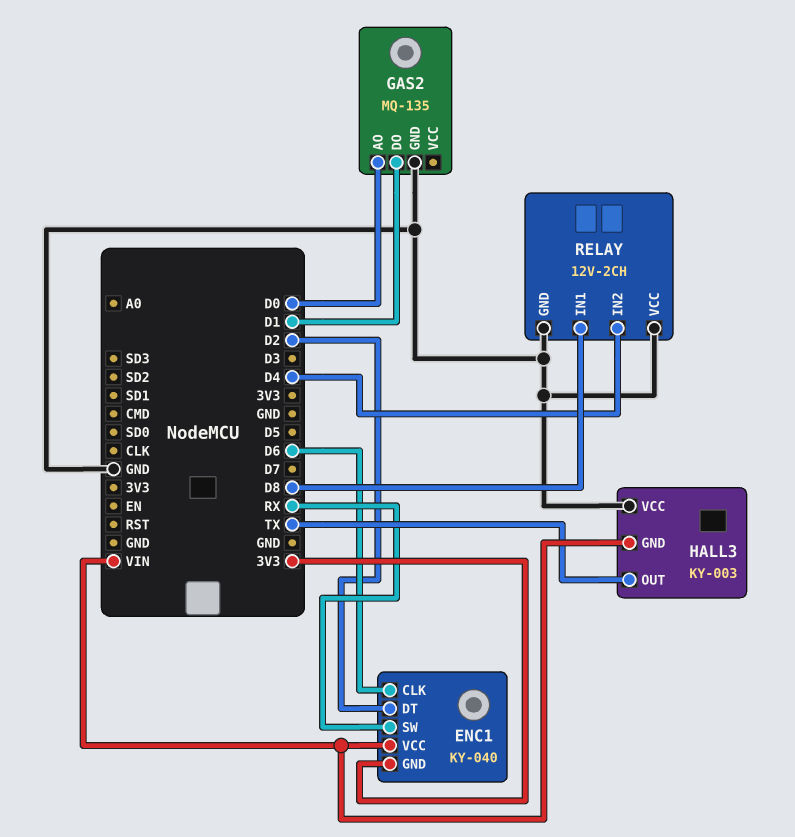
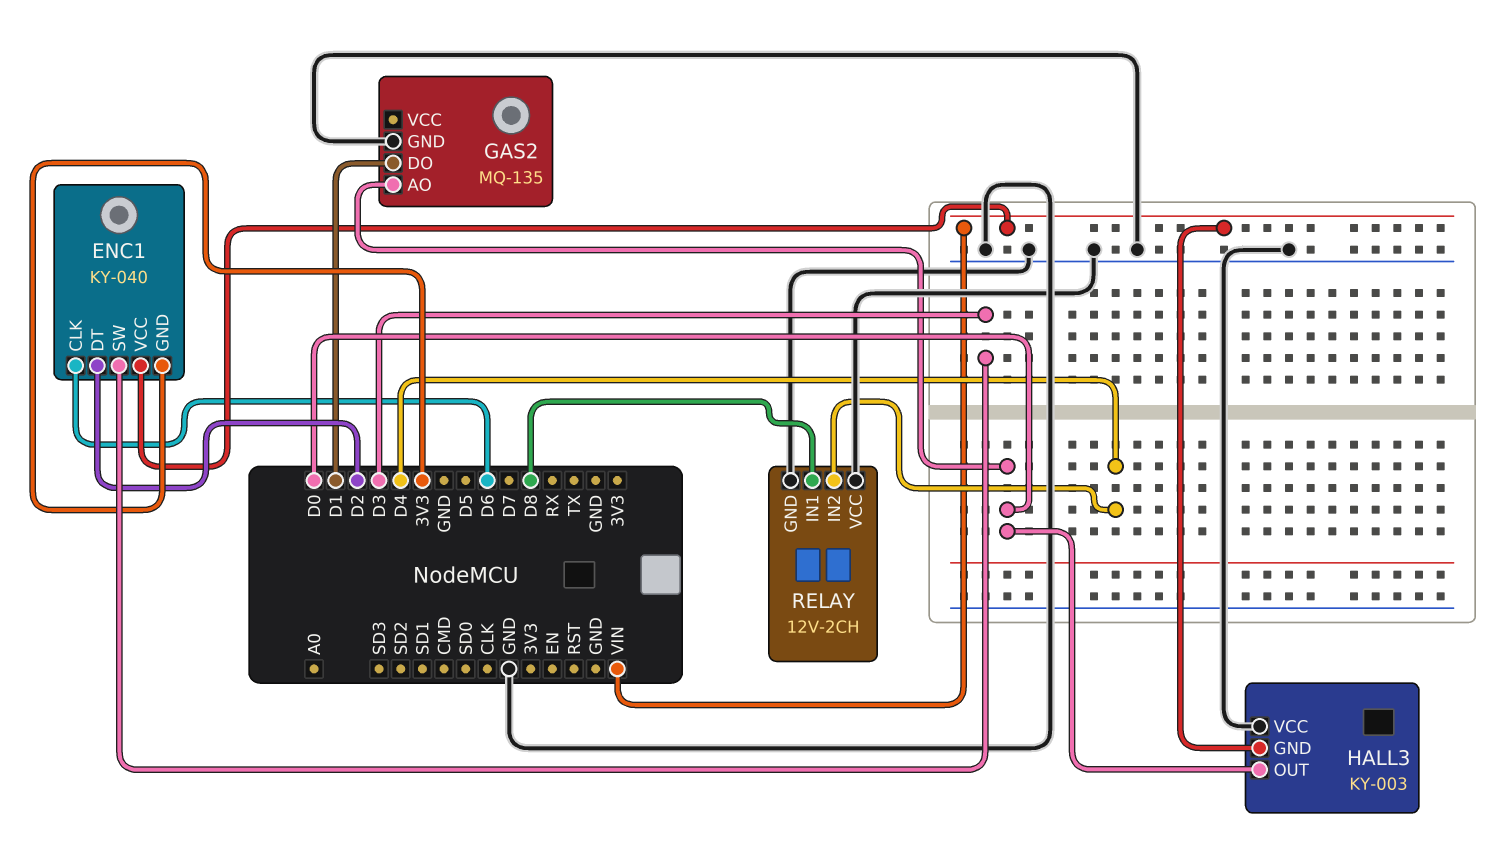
ENC1 pin SW: RX -> D3
HALL3 pin OUT: TX -> D0

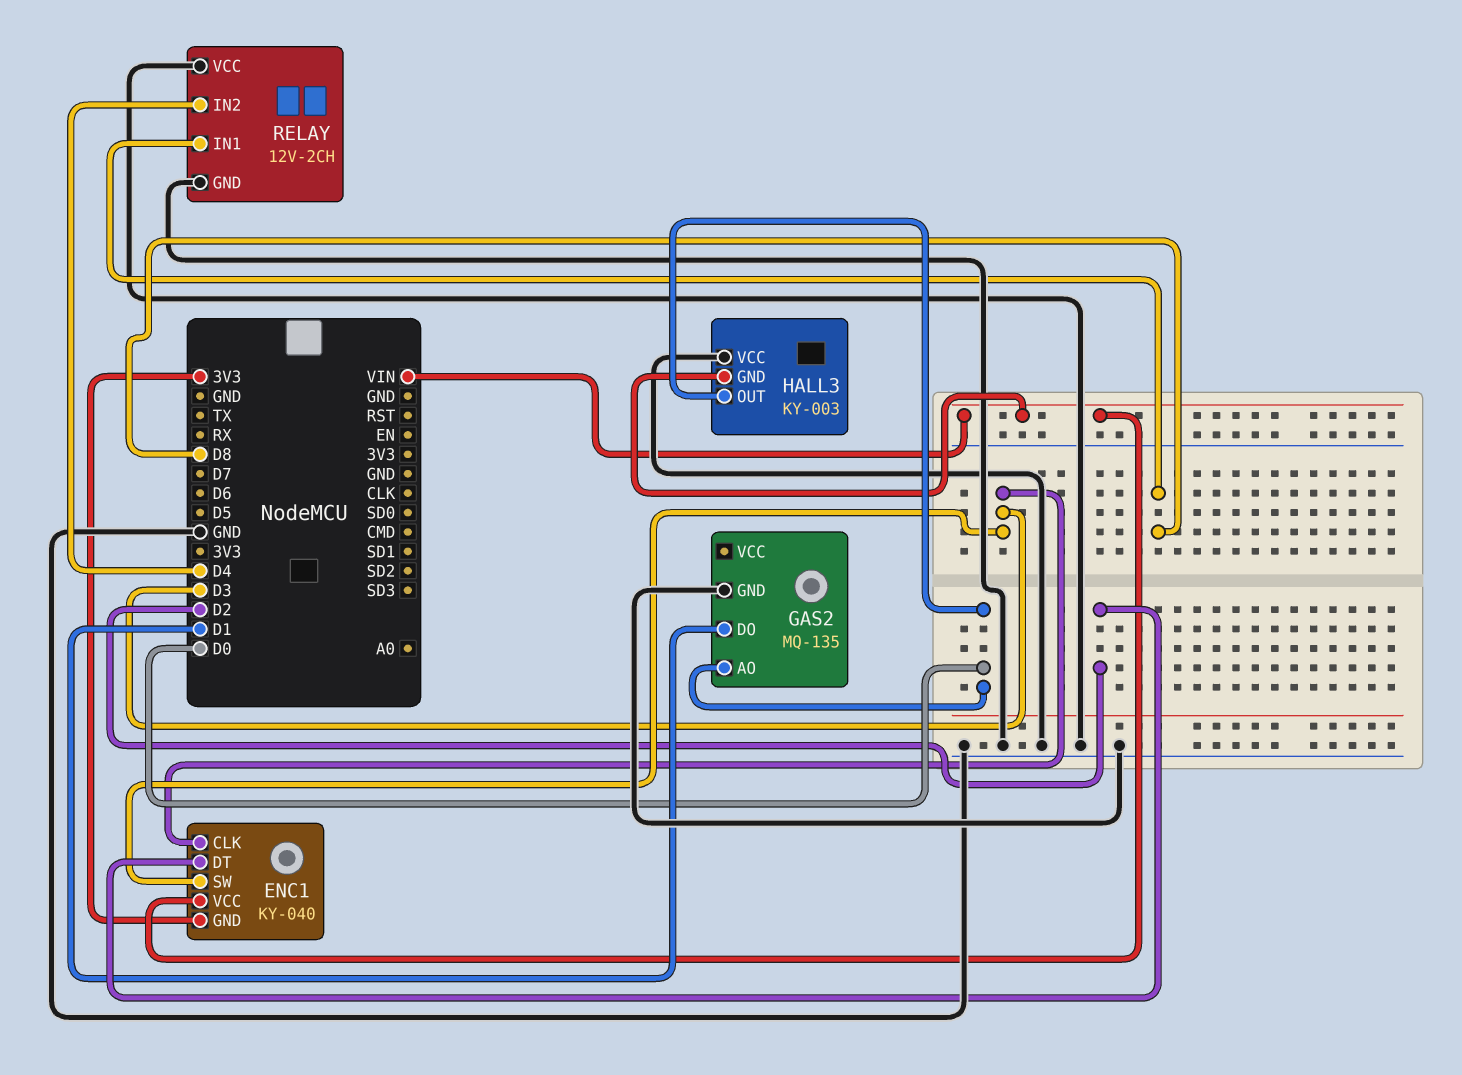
ENC1 pin CLK: D6 -> D3

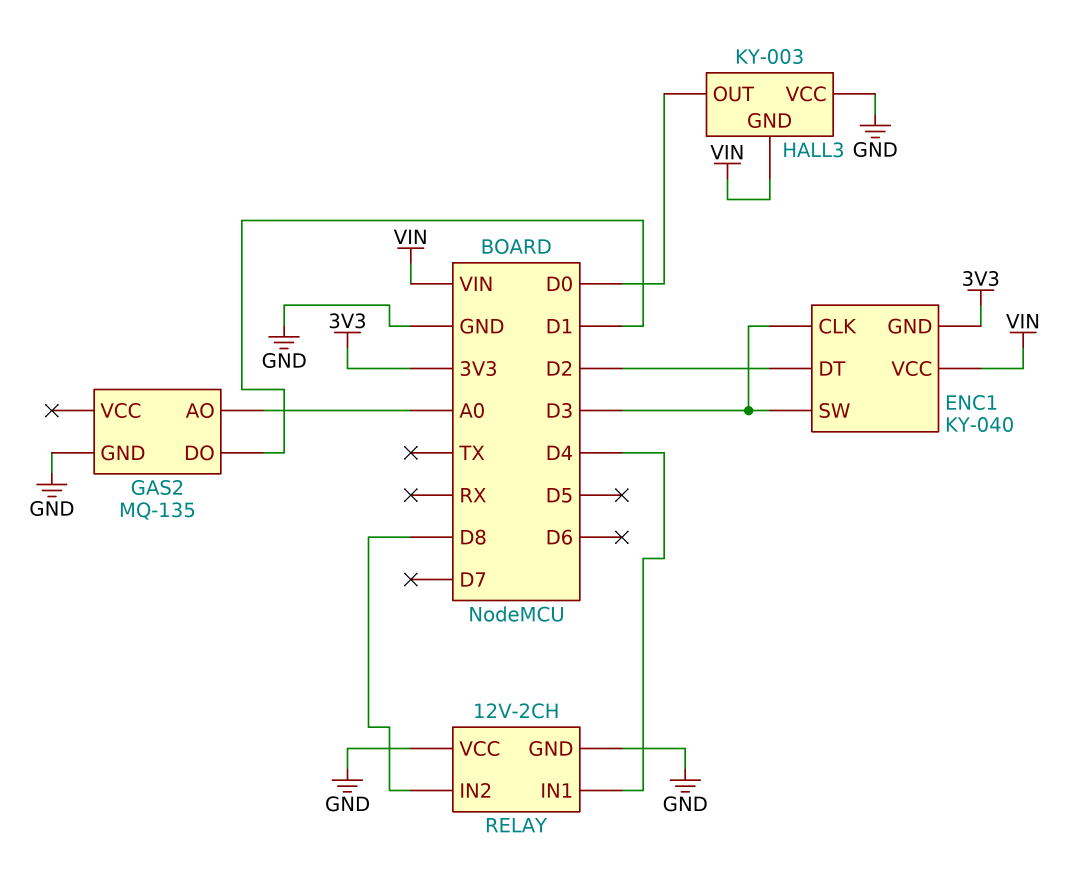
GAS2 pin AO: D0 -> A0
RELAY pin IN1: D8 -> D4
RELAY pin IN2: D4 -> D8

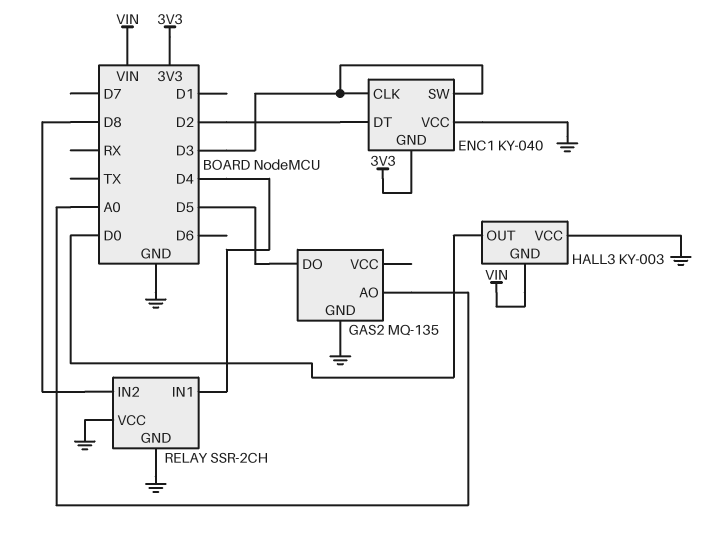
ENC1 pin VCC: VIN -> GND
GAS2 pin DO: D1 -> D5
RELAY: 12V-2CH -> SSR-2CH

